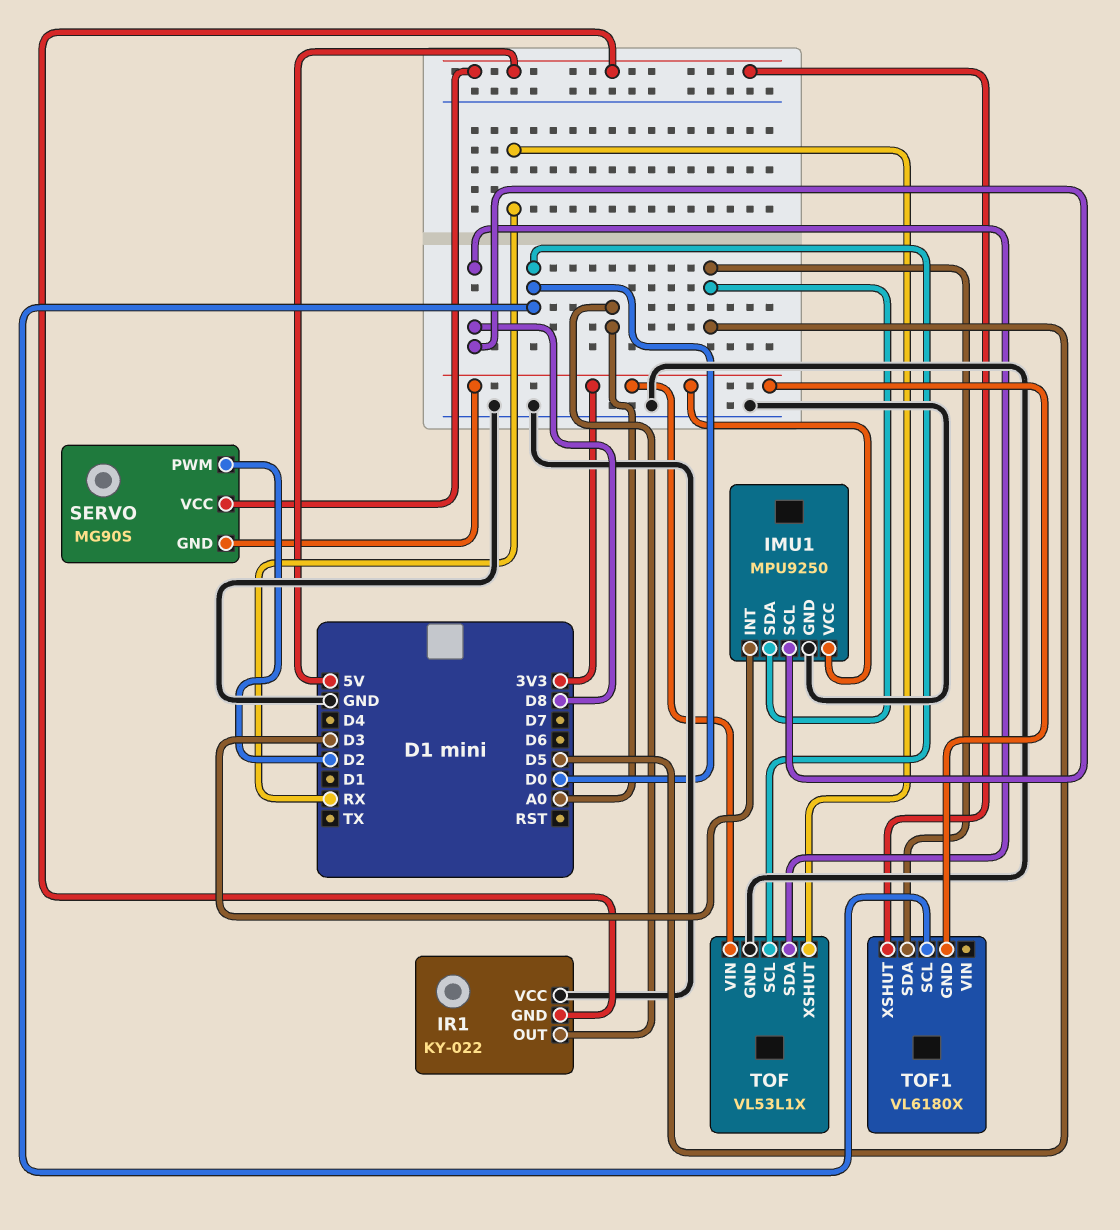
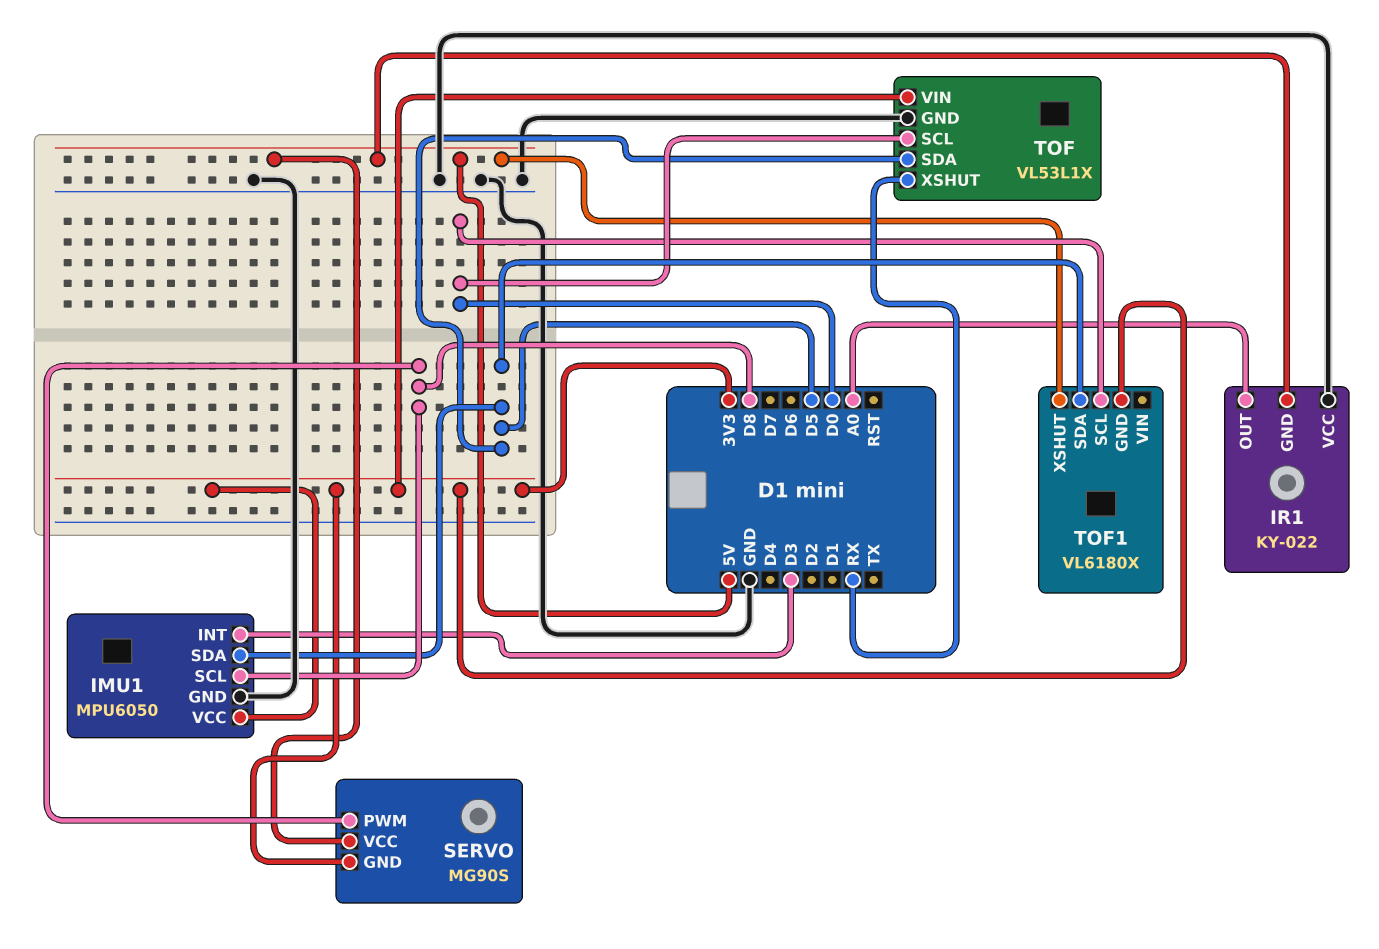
IMU1: MPU9250 -> MPU6050
SERVO pin PWM: D2 -> D8
TOF pin SDA: D8 -> D5

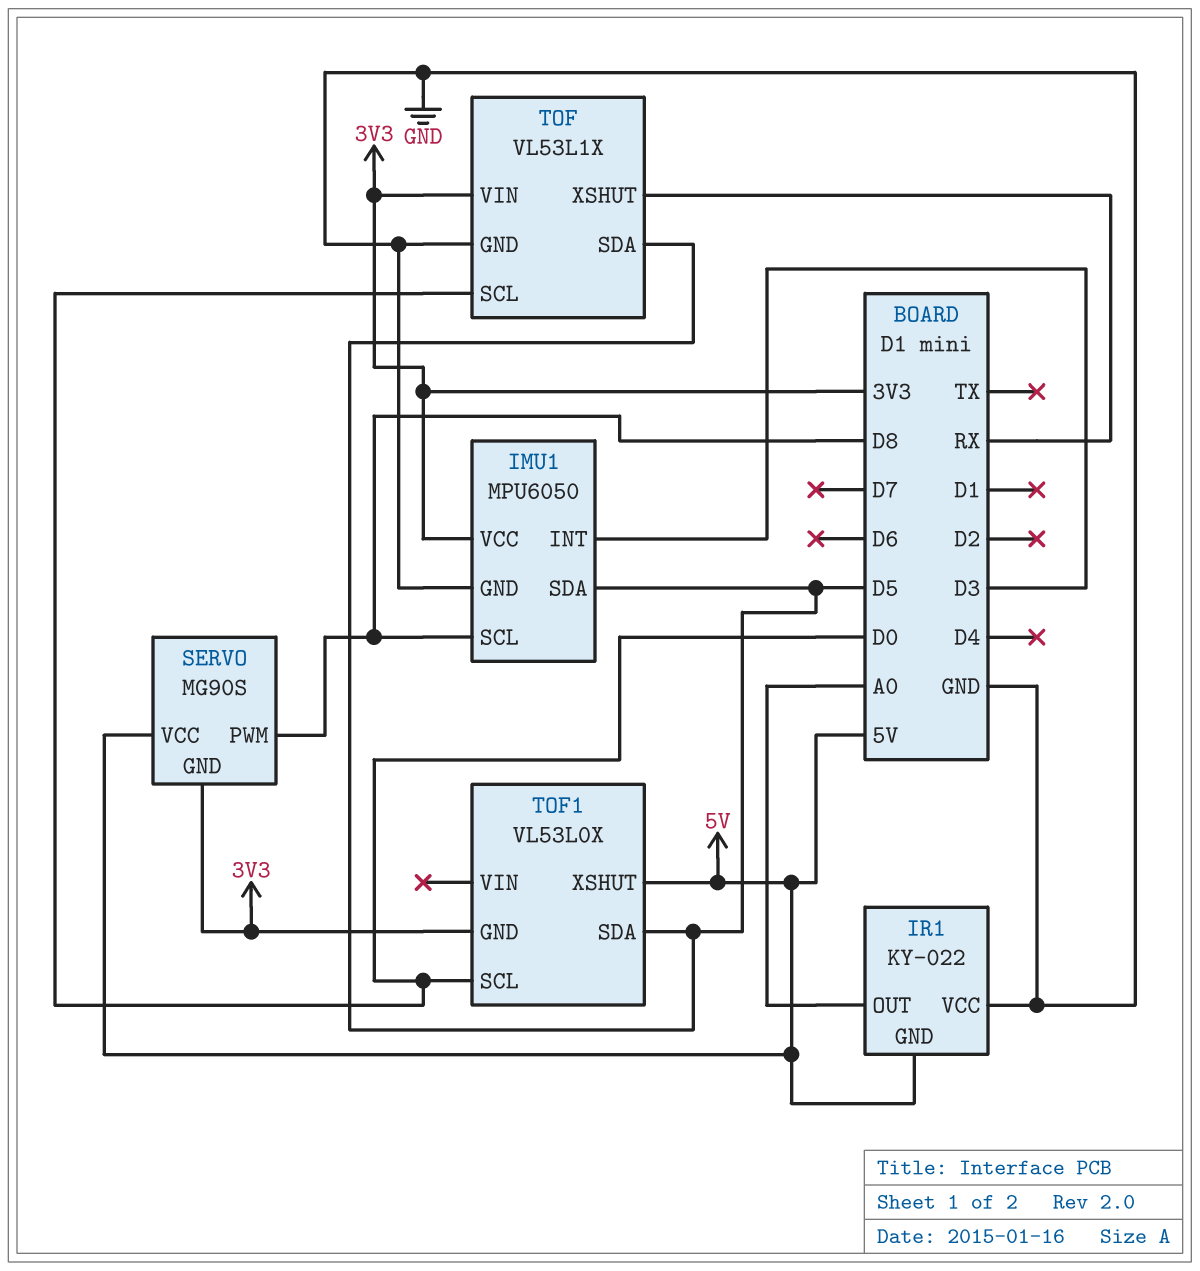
TOF1: VL6180X -> VL53L0X

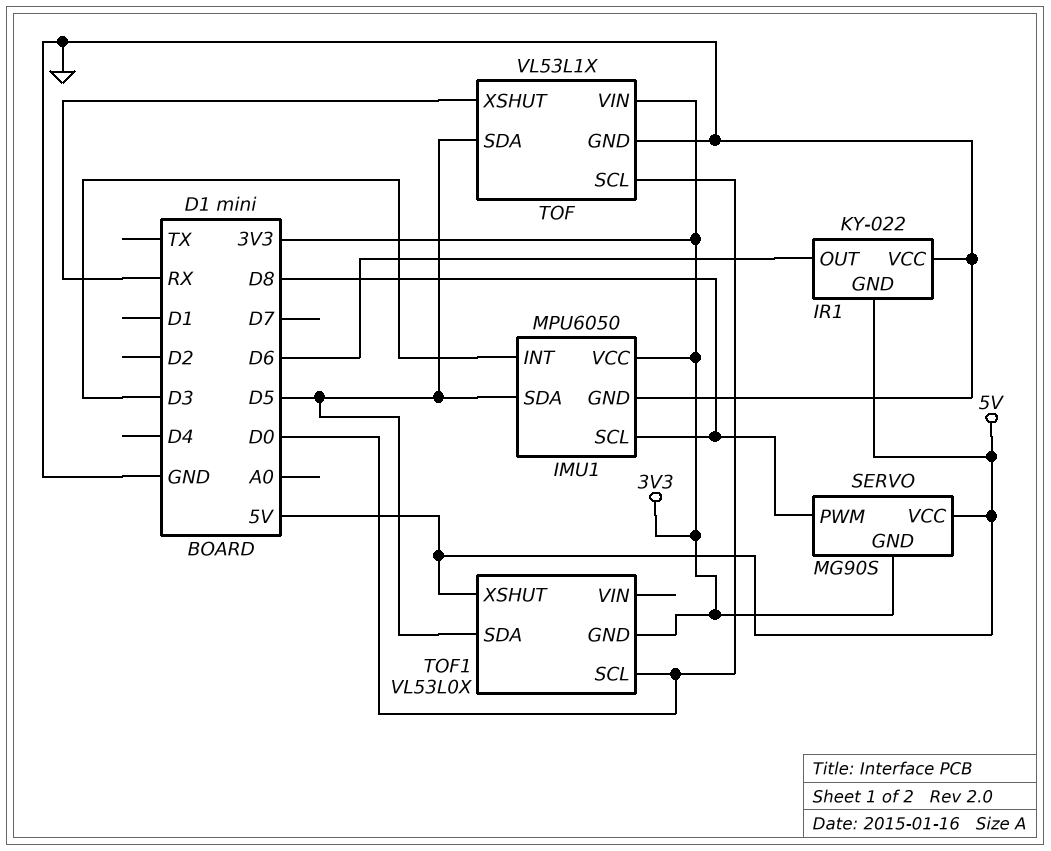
IR1 pin OUT: A0 -> D6

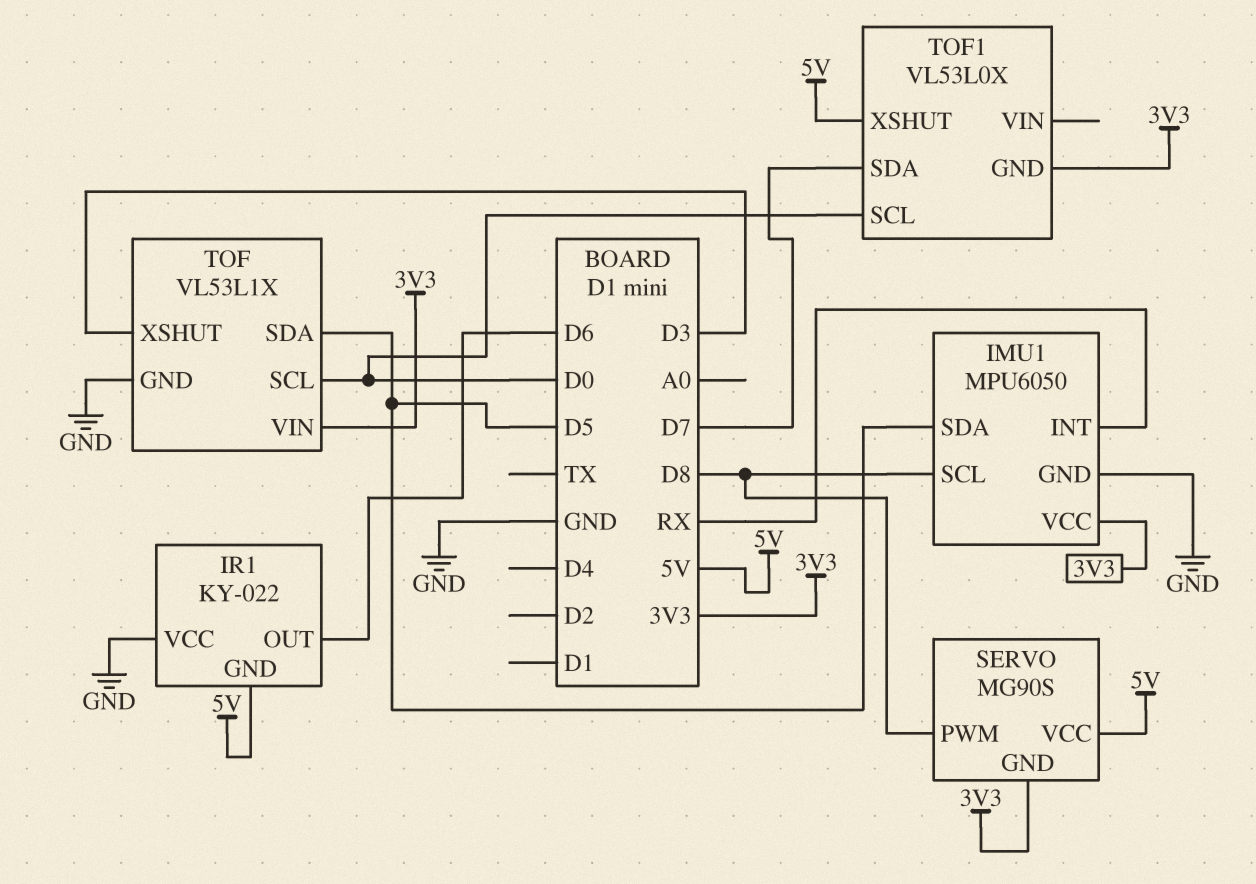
IMU1 pin INT: D3 -> RX
TOF pin XSHUT: RX -> D3
TOF1 pin SDA: D5 -> D7

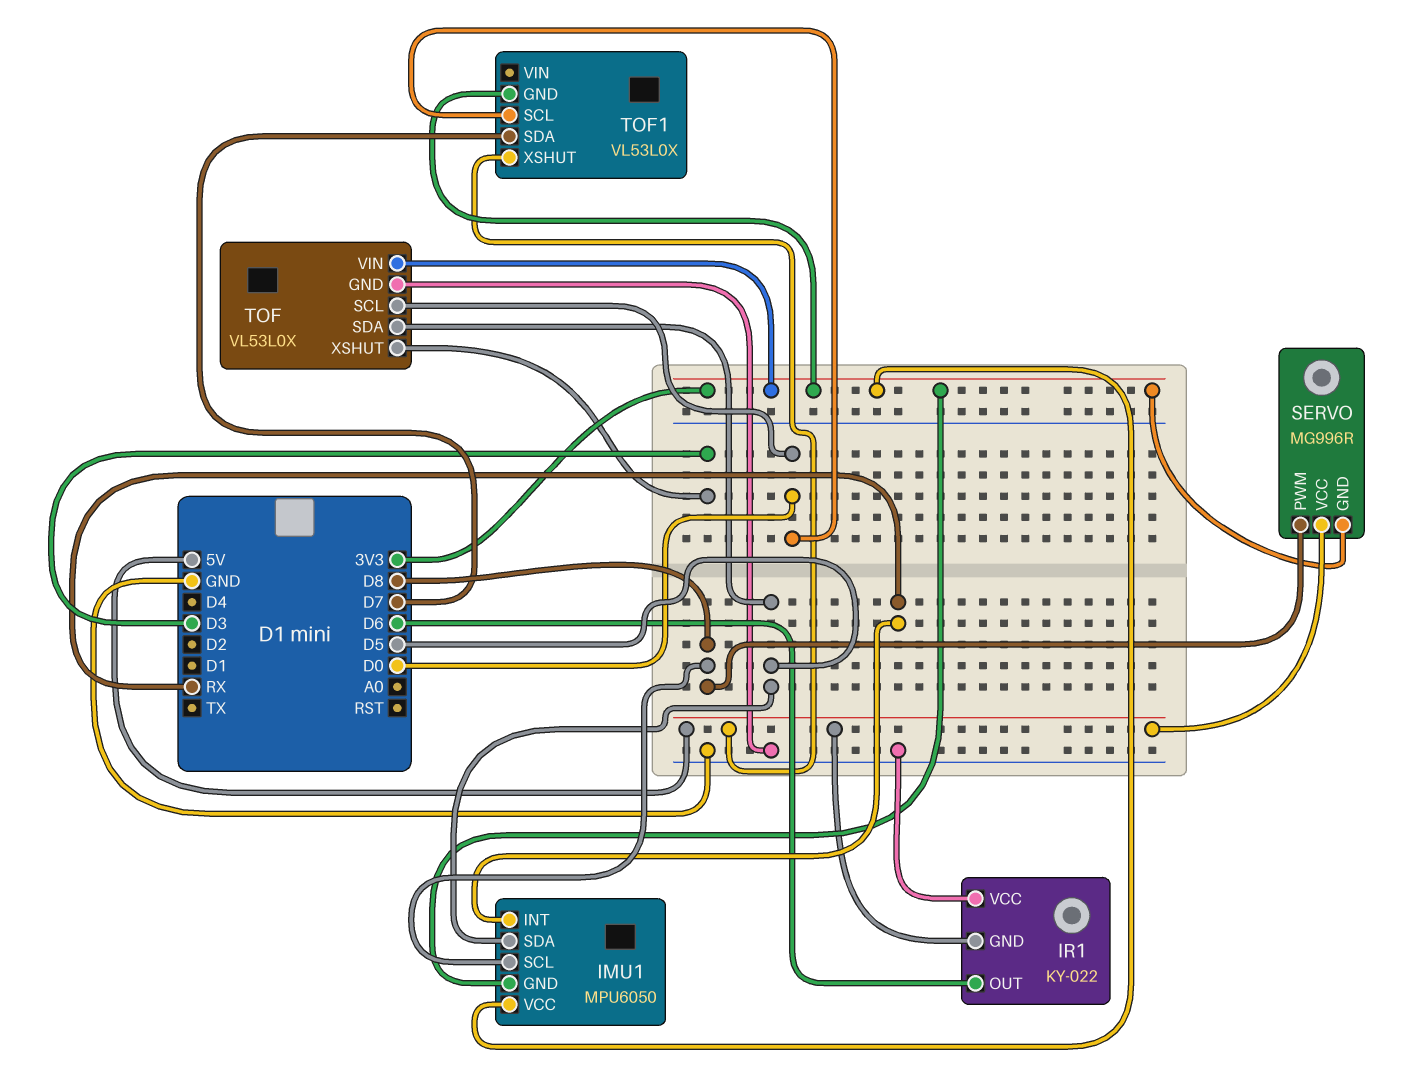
IMU1 pin GND: GND -> 3V3
SERVO: MG90S -> MG996R
TOF: VL53L1X -> VL53L0X

